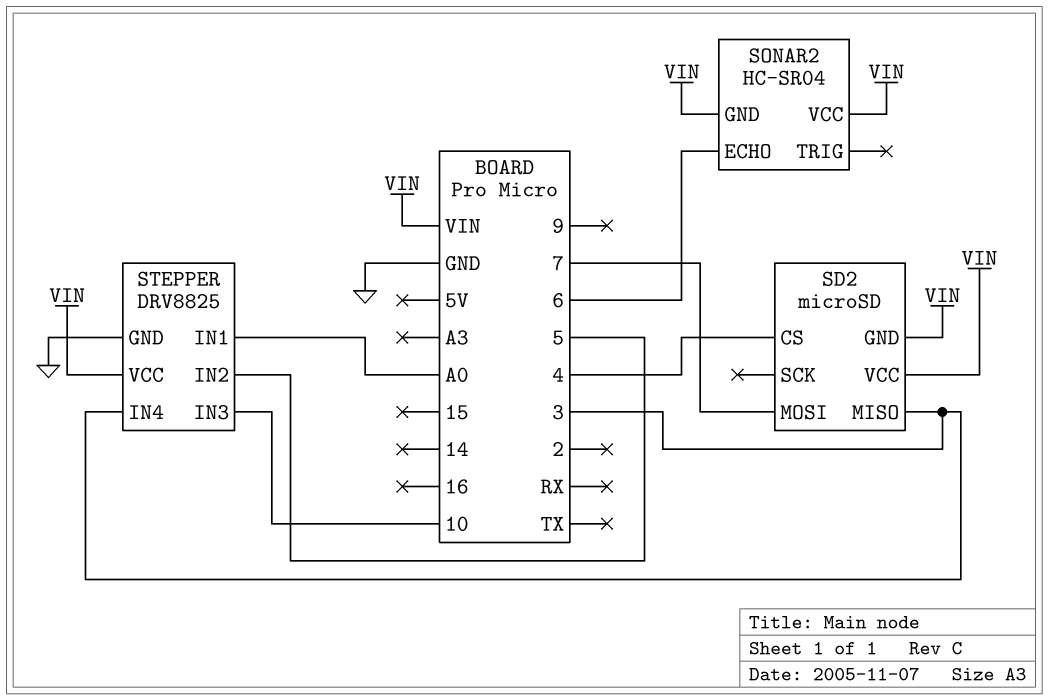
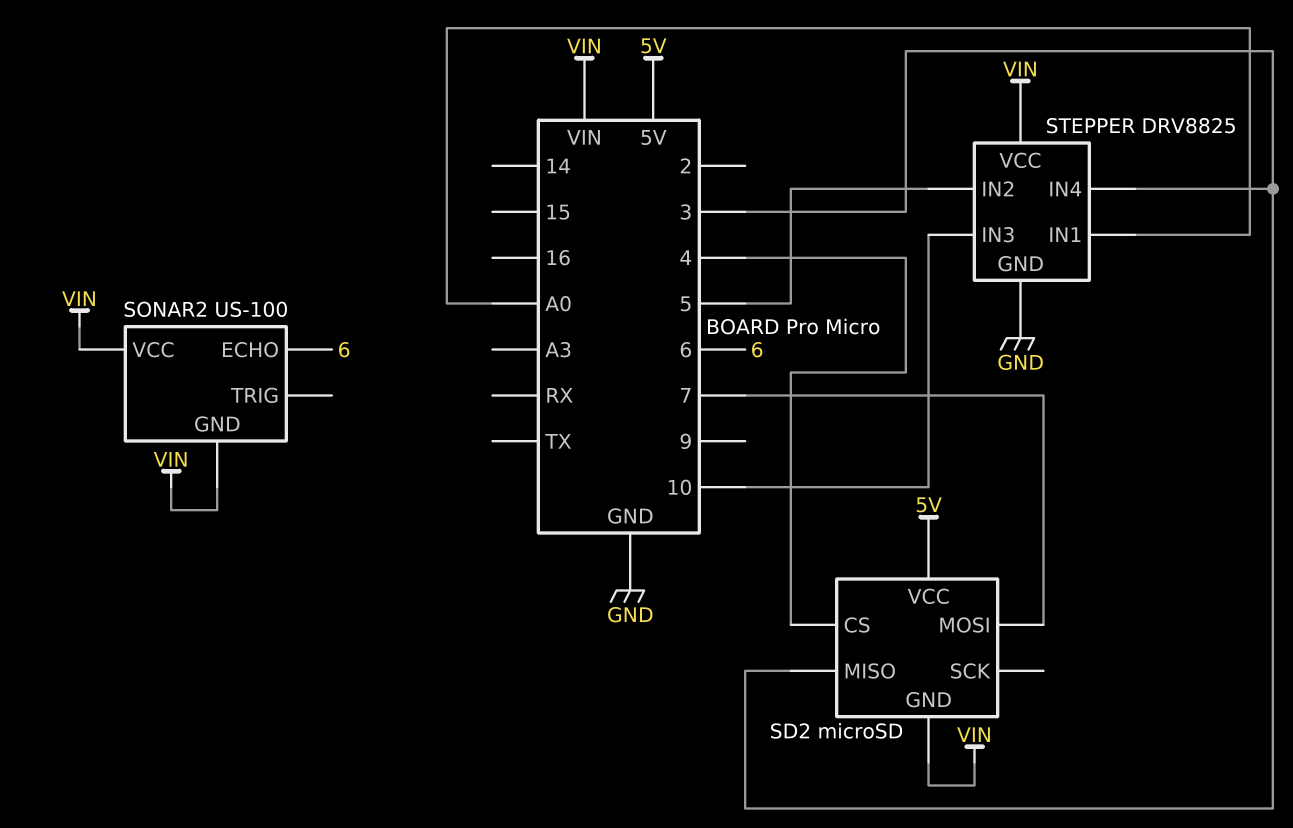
SD2 pin VCC: VIN -> 5V
SONAR2: HC-SR04 -> US-100

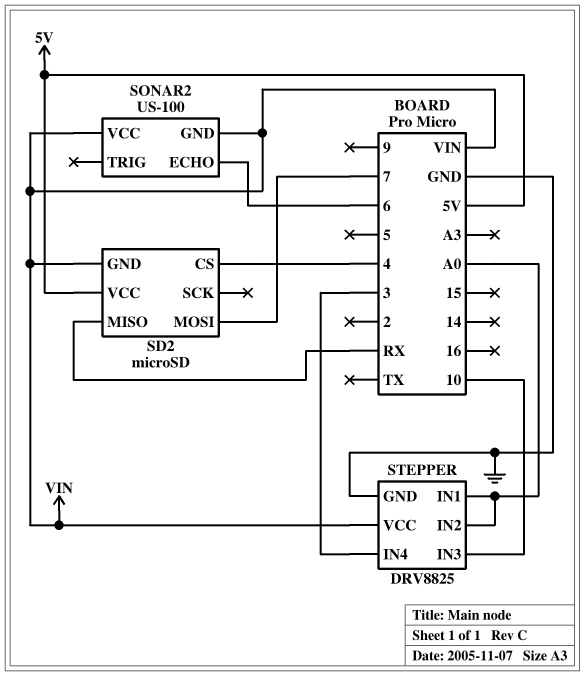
SD2 pin MISO: 3 -> RX
STEPPER pin IN2: 5 -> A0

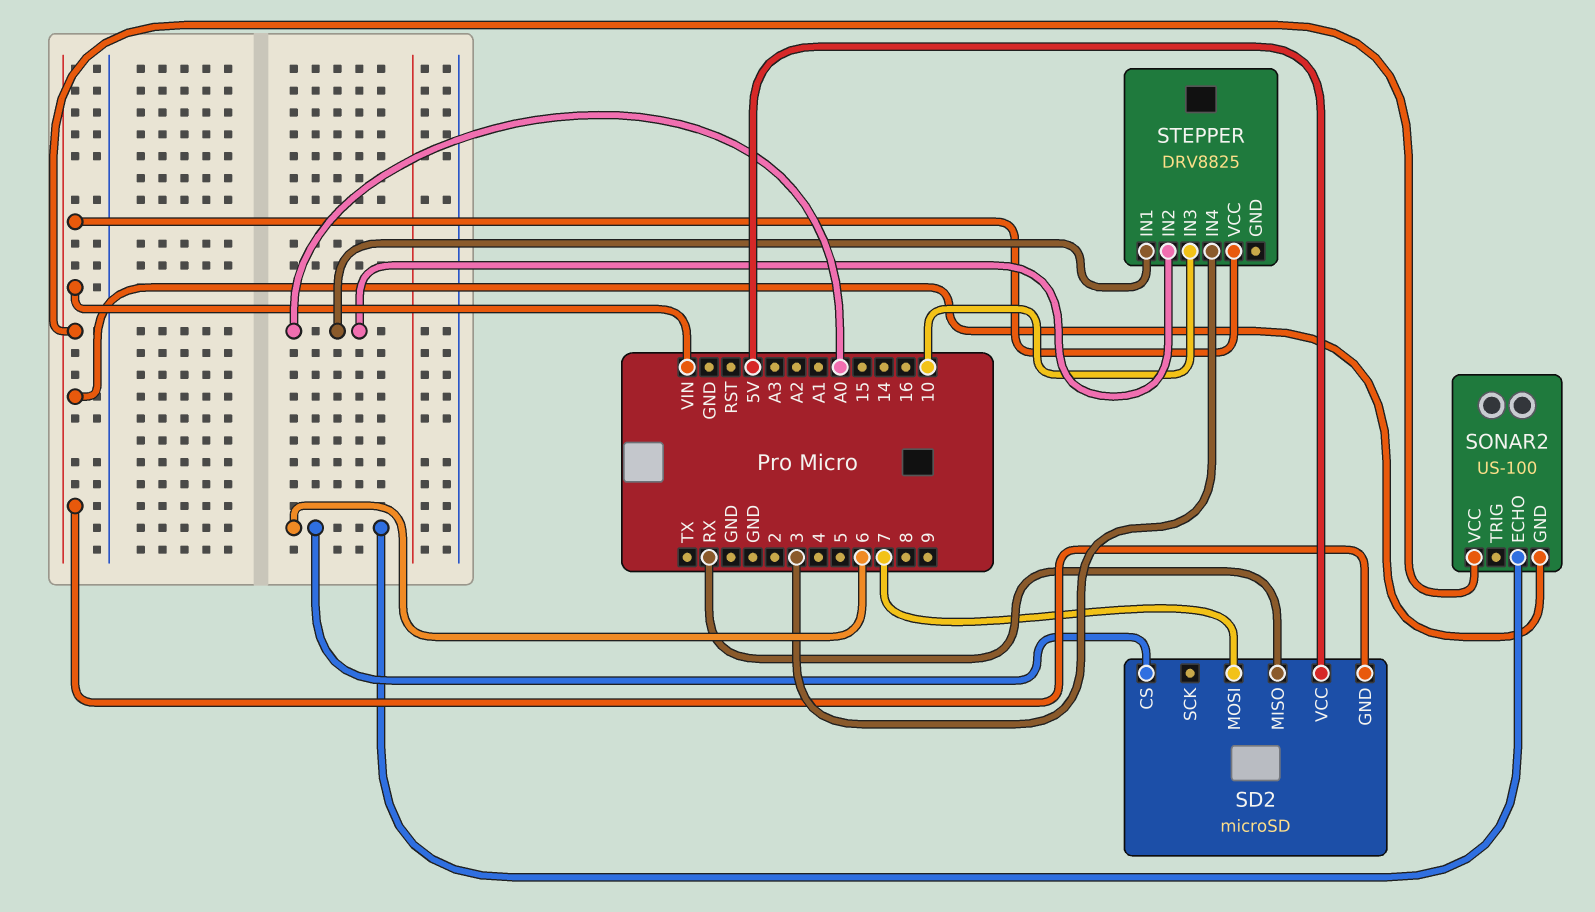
SD2 pin CS: 4 -> 6
STEPPER pin GND: GND -> none

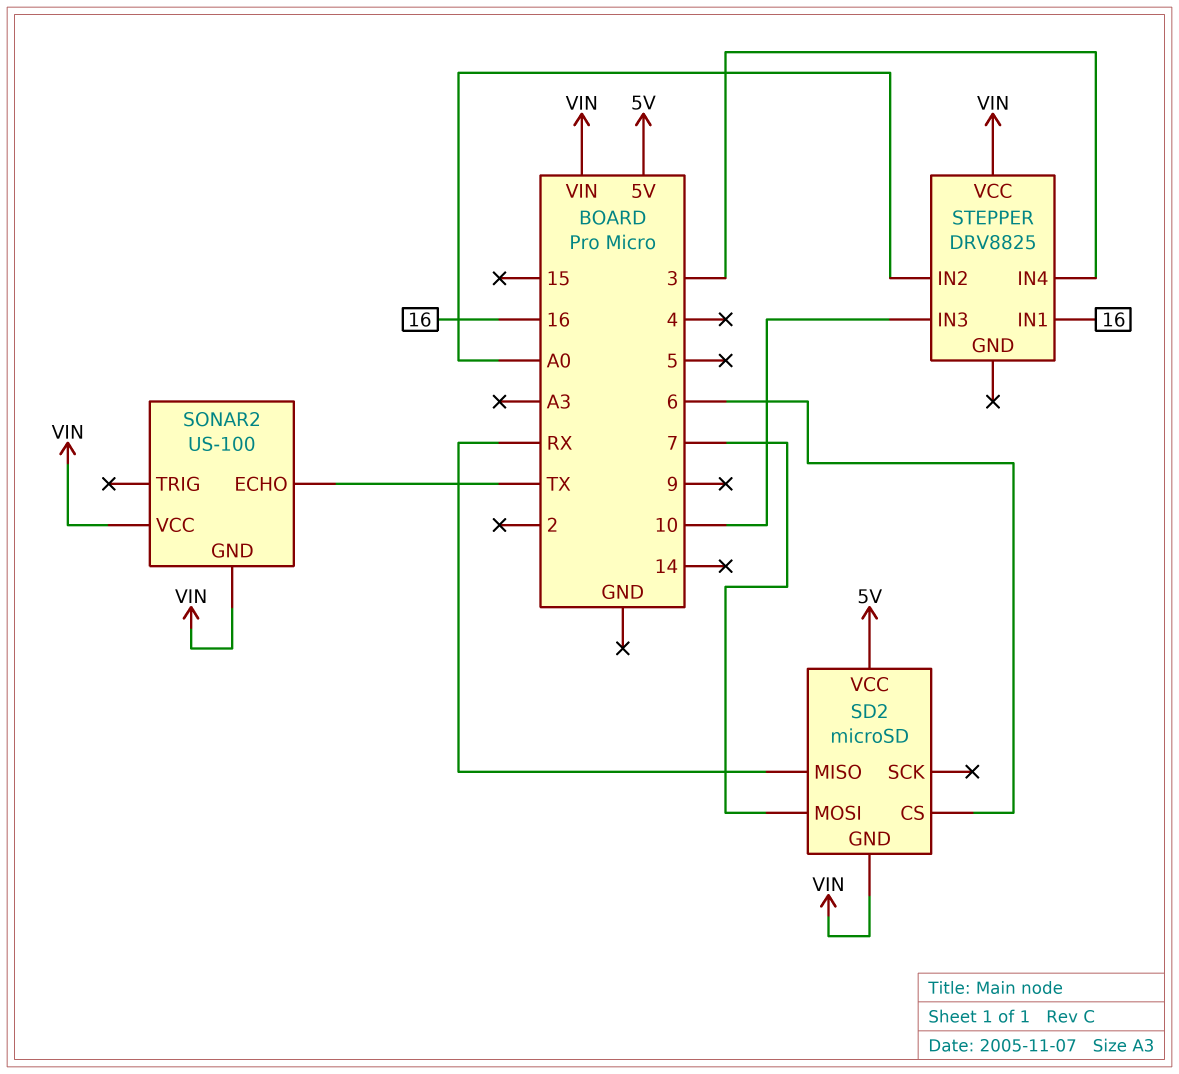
SONAR2 pin ECHO: 6 -> TX
STEPPER pin IN1: A0 -> 16

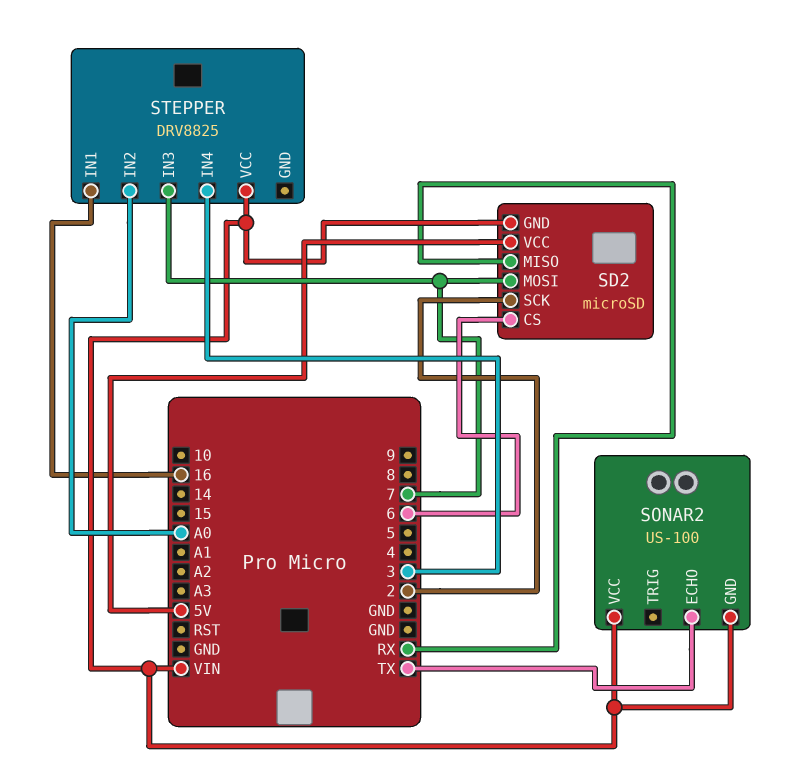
SD2 pin SCK: none -> 2
STEPPER pin IN3: 10 -> 7

